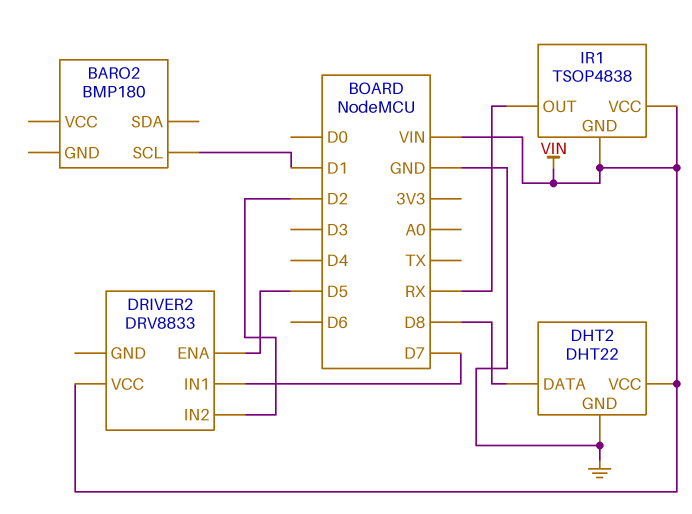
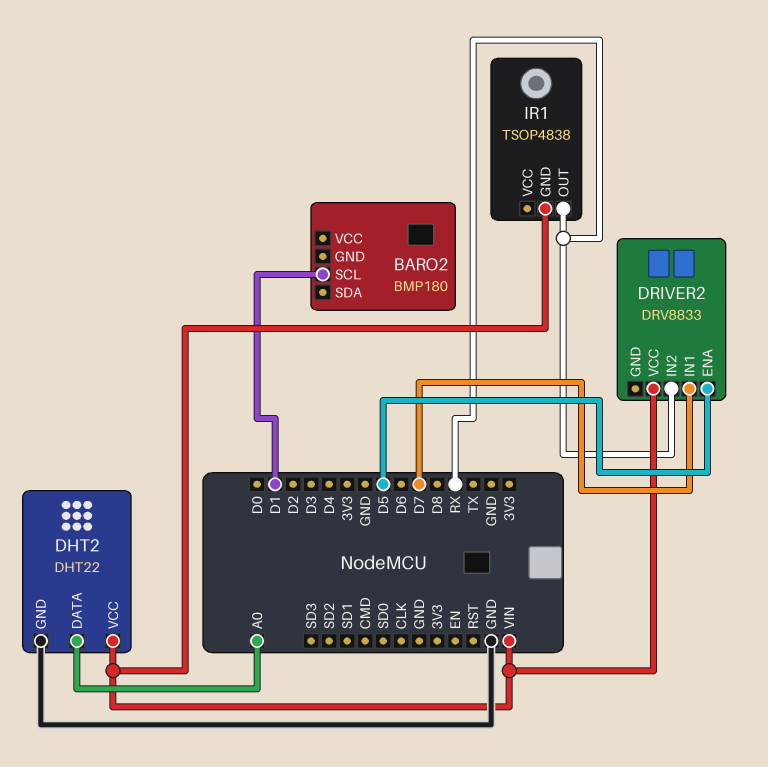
DHT2 pin DATA: D8 -> A0
DRIVER2 pin IN2: D2 -> RX
IR1 pin VCC: VIN -> none

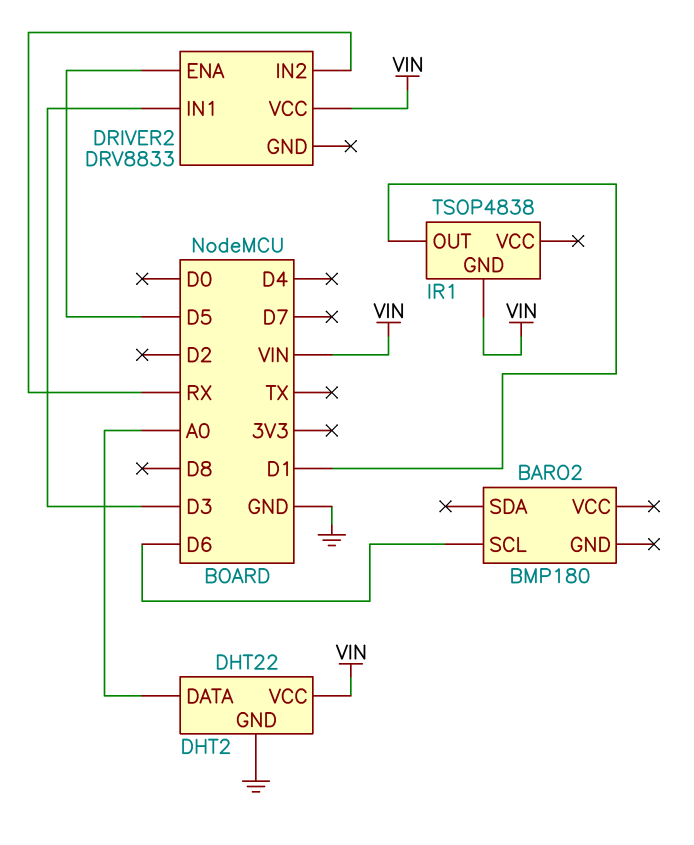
BARO2 pin SCL: D1 -> D6
DRIVER2 pin IN1: D7 -> D3
IR1 pin OUT: RX -> D1

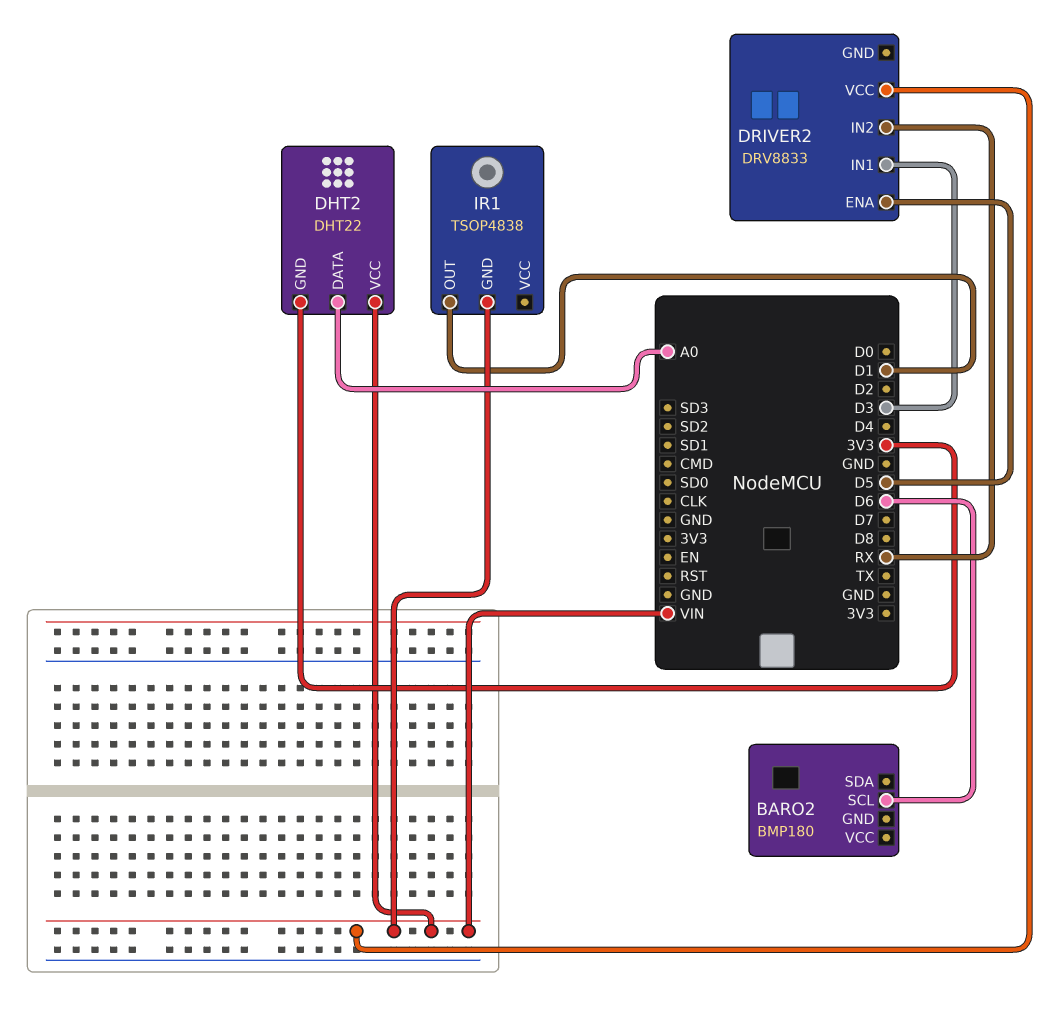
DHT2 pin GND: GND -> 3V3

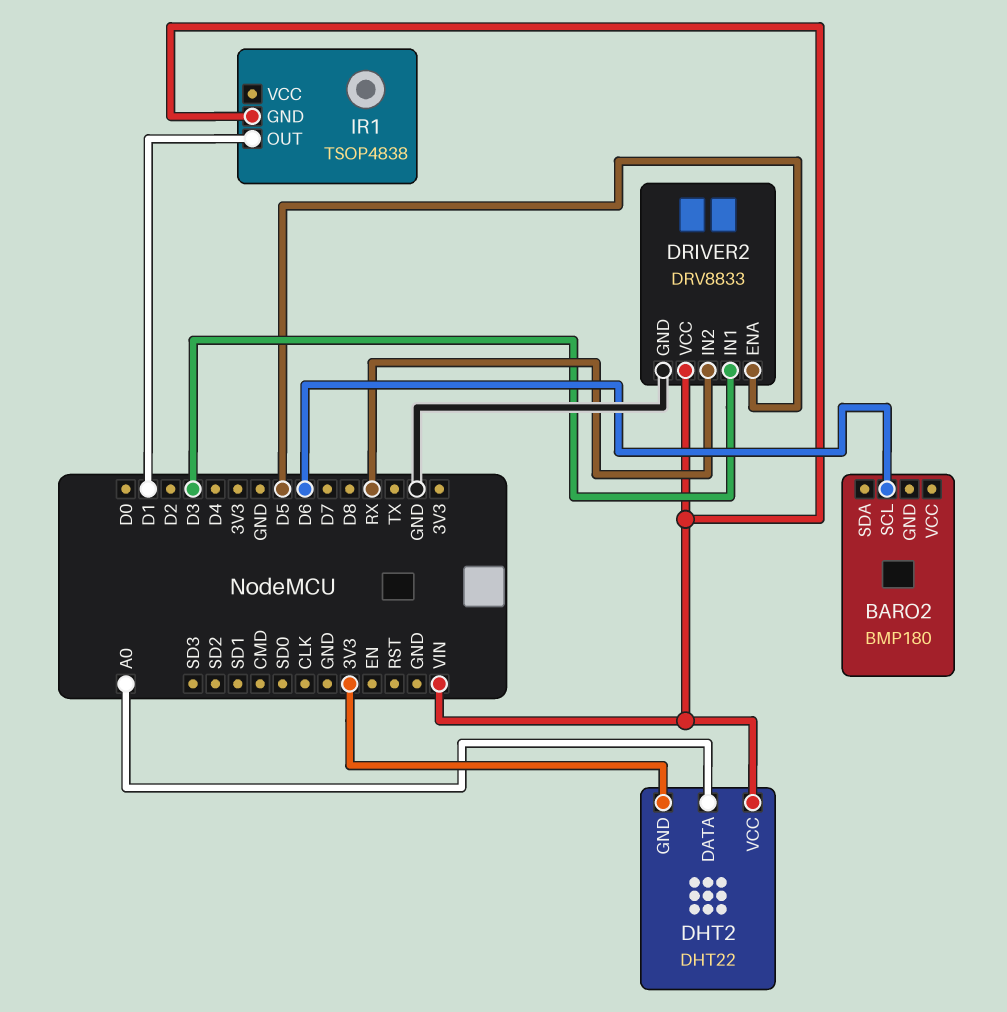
DRIVER2 pin GND: none -> GND

